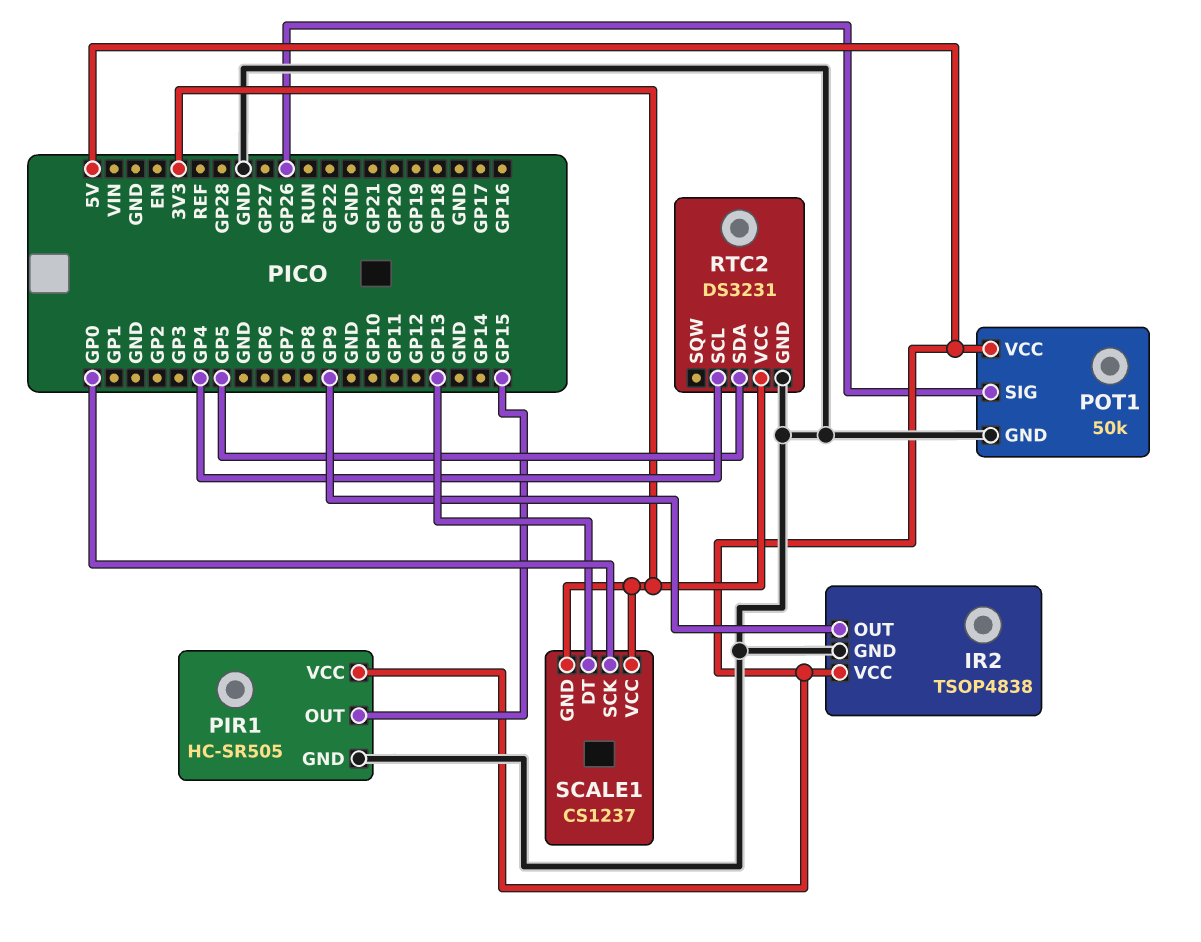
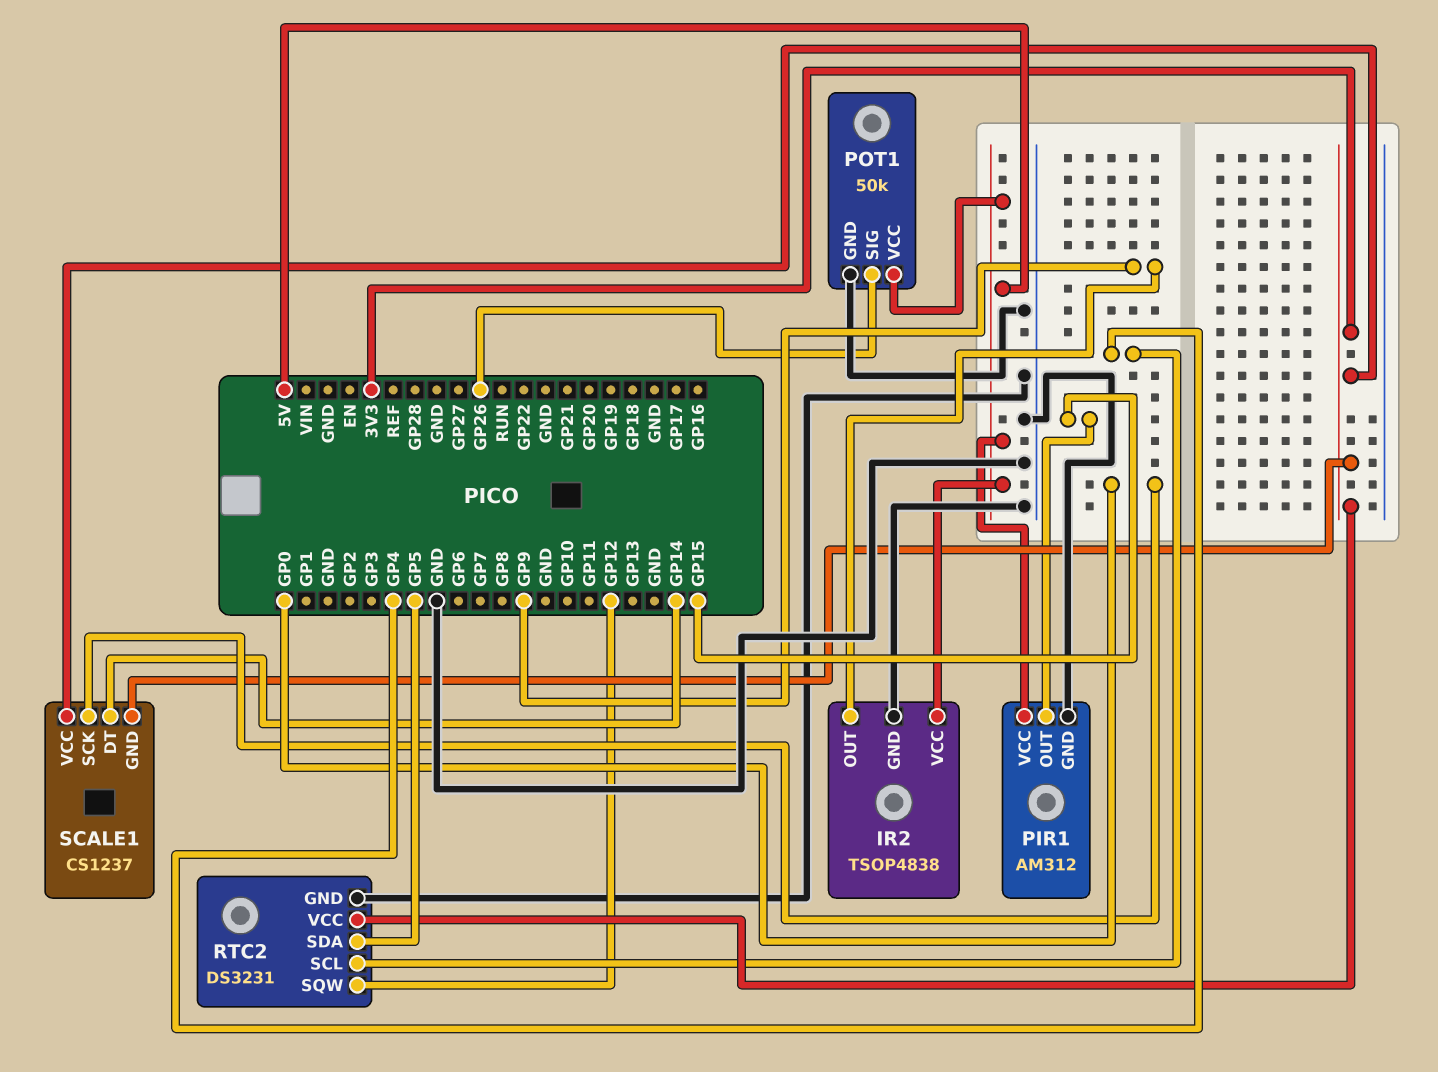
PIR1: HC-SR505 -> AM312
RTC2 pin SQW: none -> GP12
SCALE1 pin DT: GP13 -> GP14

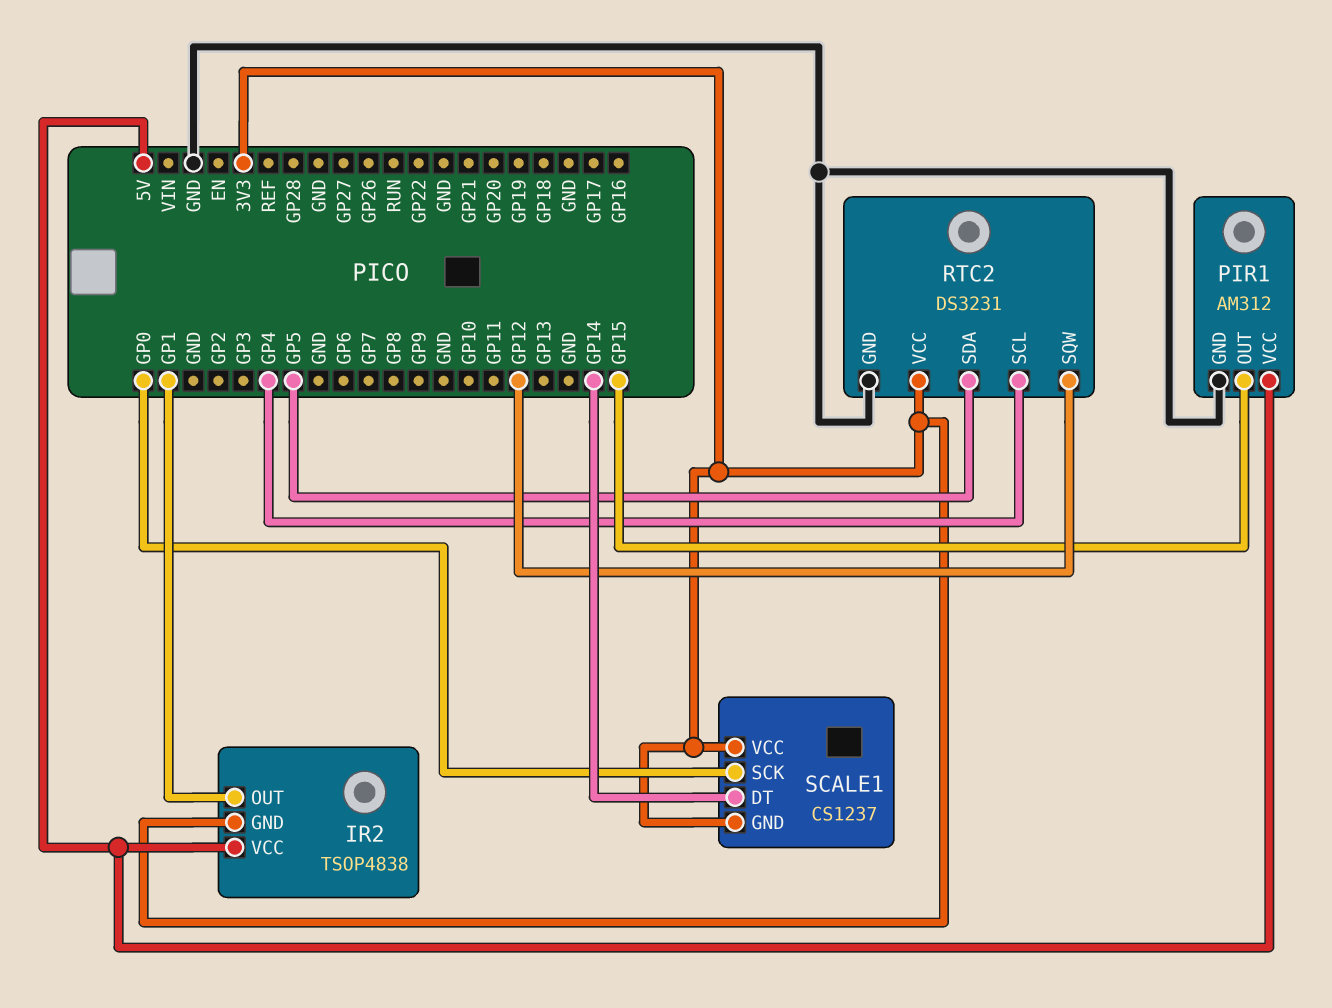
IR2 pin GND: GND -> 3V3
IR2 pin OUT: GP9 -> GP1
POT1: 50k -> none
POT1 pin GND: GND -> none
POT1 pin SIG: GP26 -> none
POT1 pin VCC: 5V -> none

